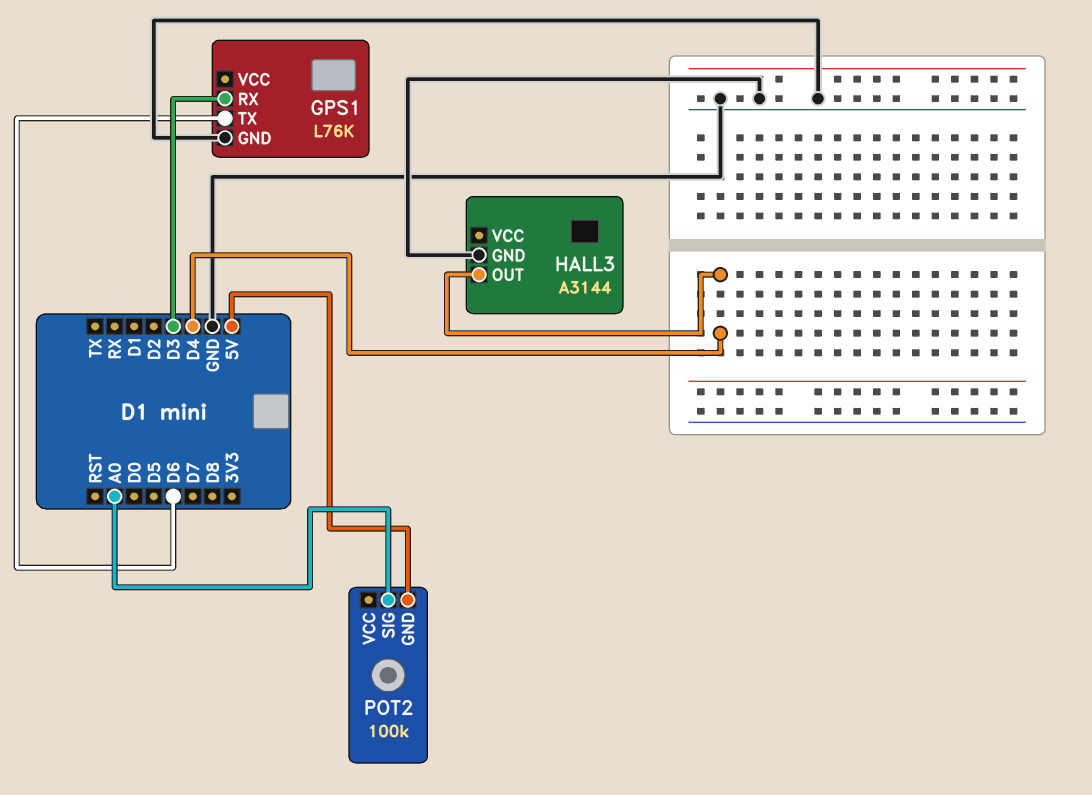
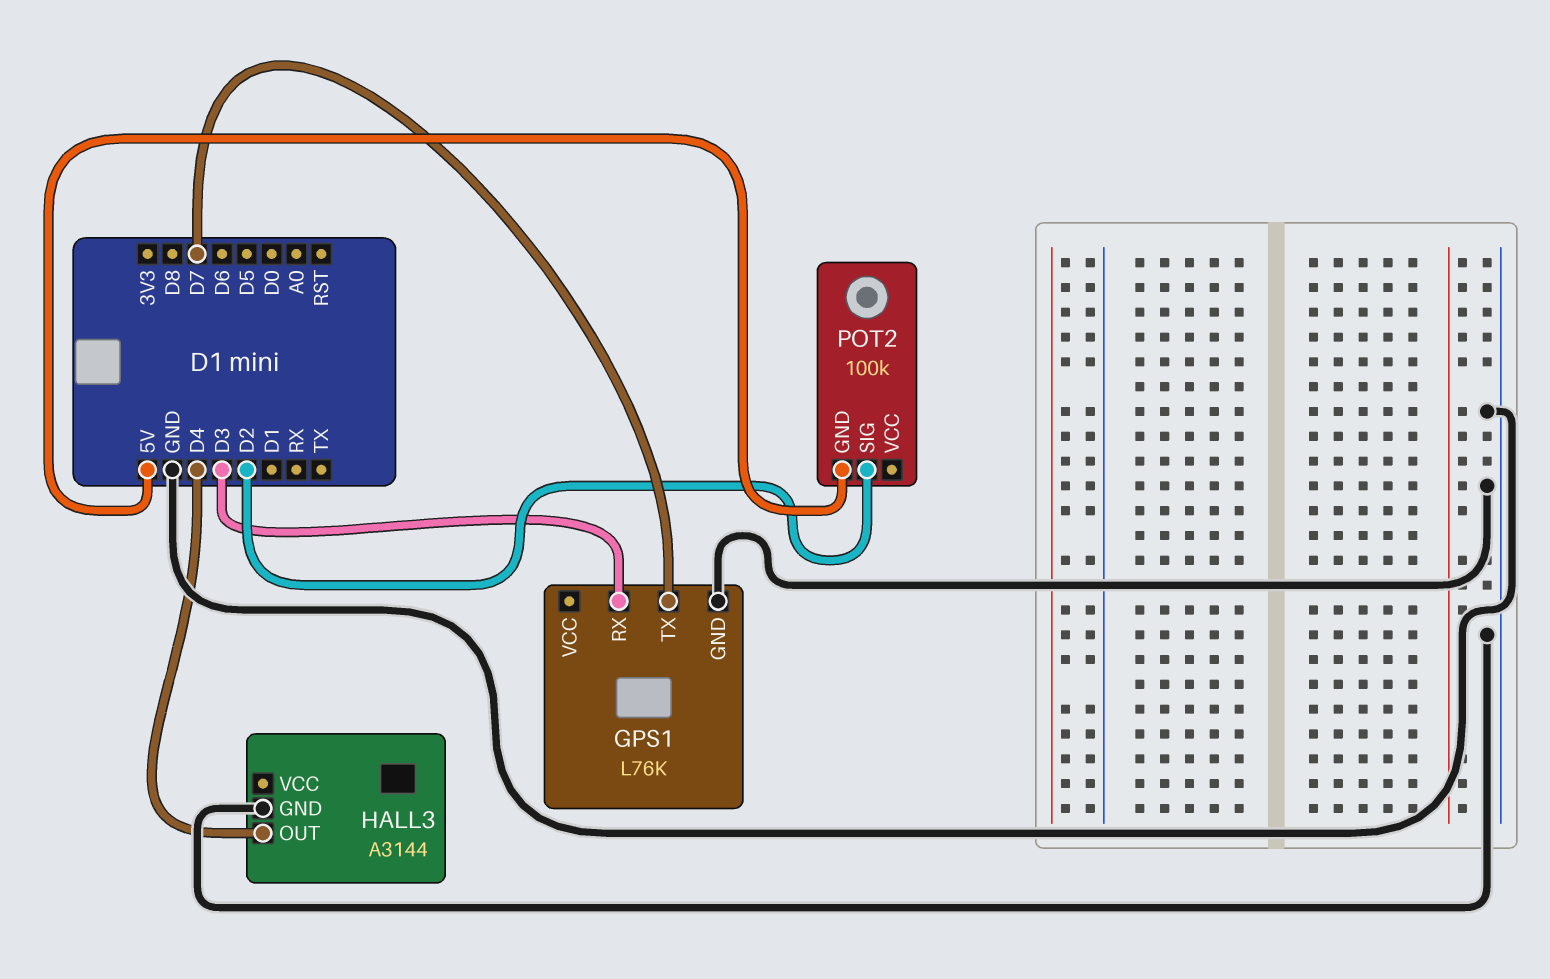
GPS1 pin TX: D6 -> D7
POT2 pin SIG: A0 -> D2

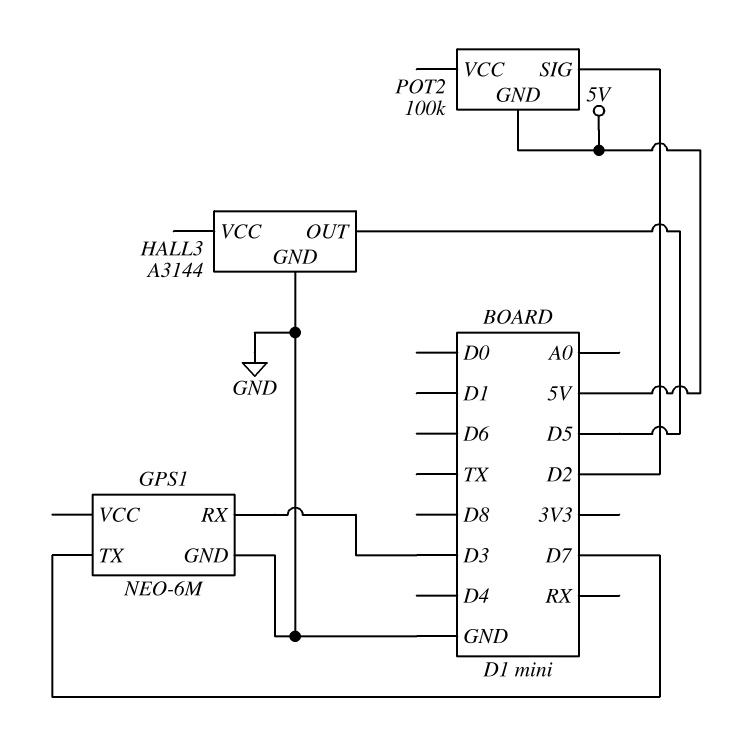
GPS1: L76K -> NEO-6M
HALL3 pin OUT: D4 -> D5

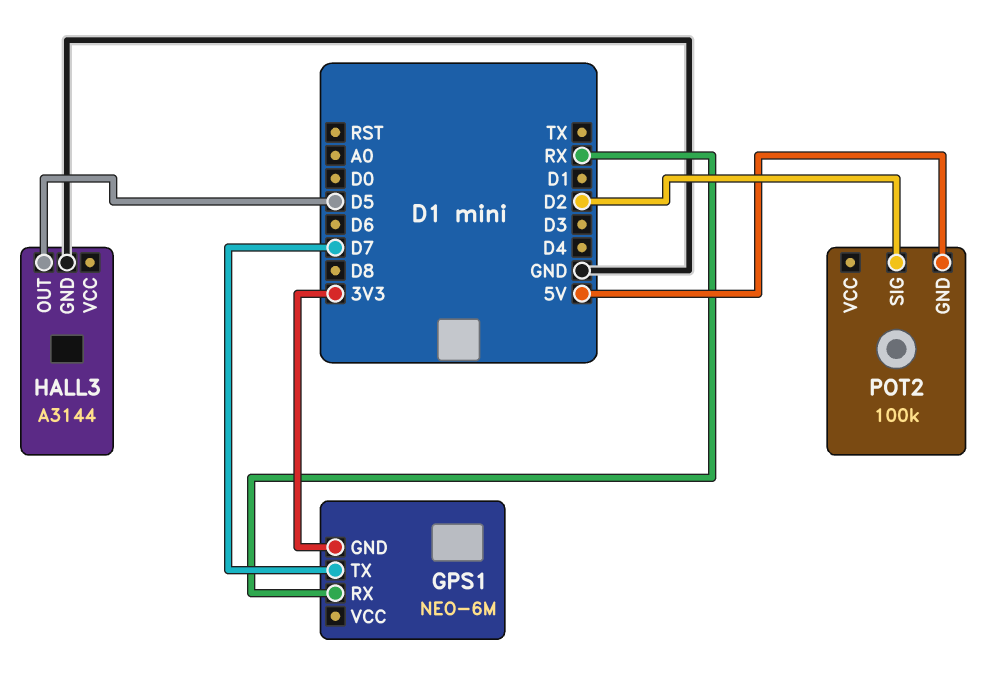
GPS1 pin GND: GND -> 3V3
GPS1 pin RX: D3 -> RX

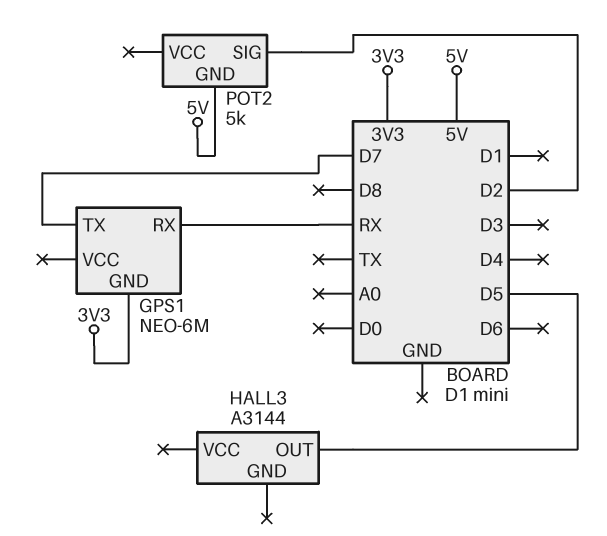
HALL3 pin GND: GND -> none
POT2: 100k -> 5k

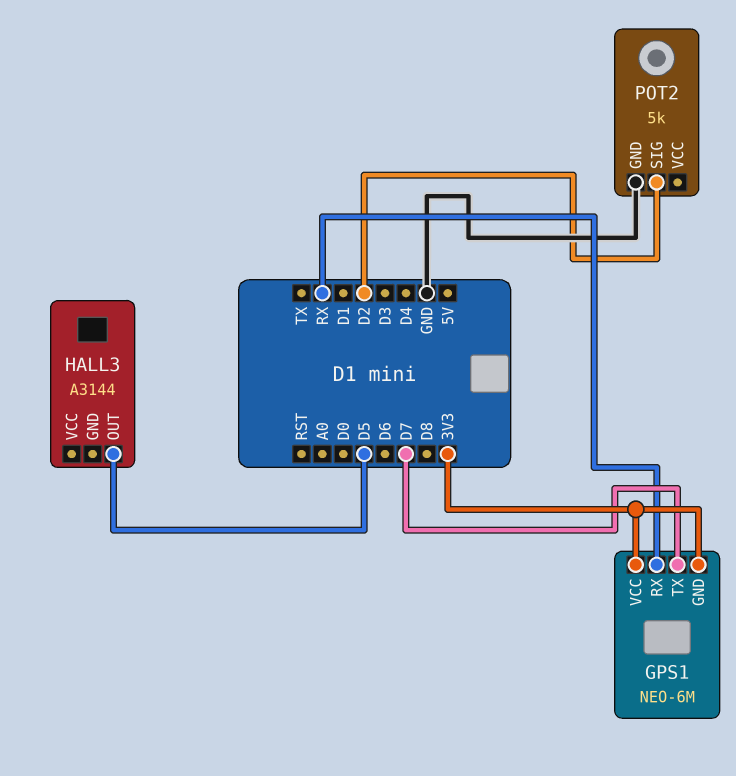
GPS1 pin VCC: none -> 3V3
POT2 pin GND: 5V -> GND

